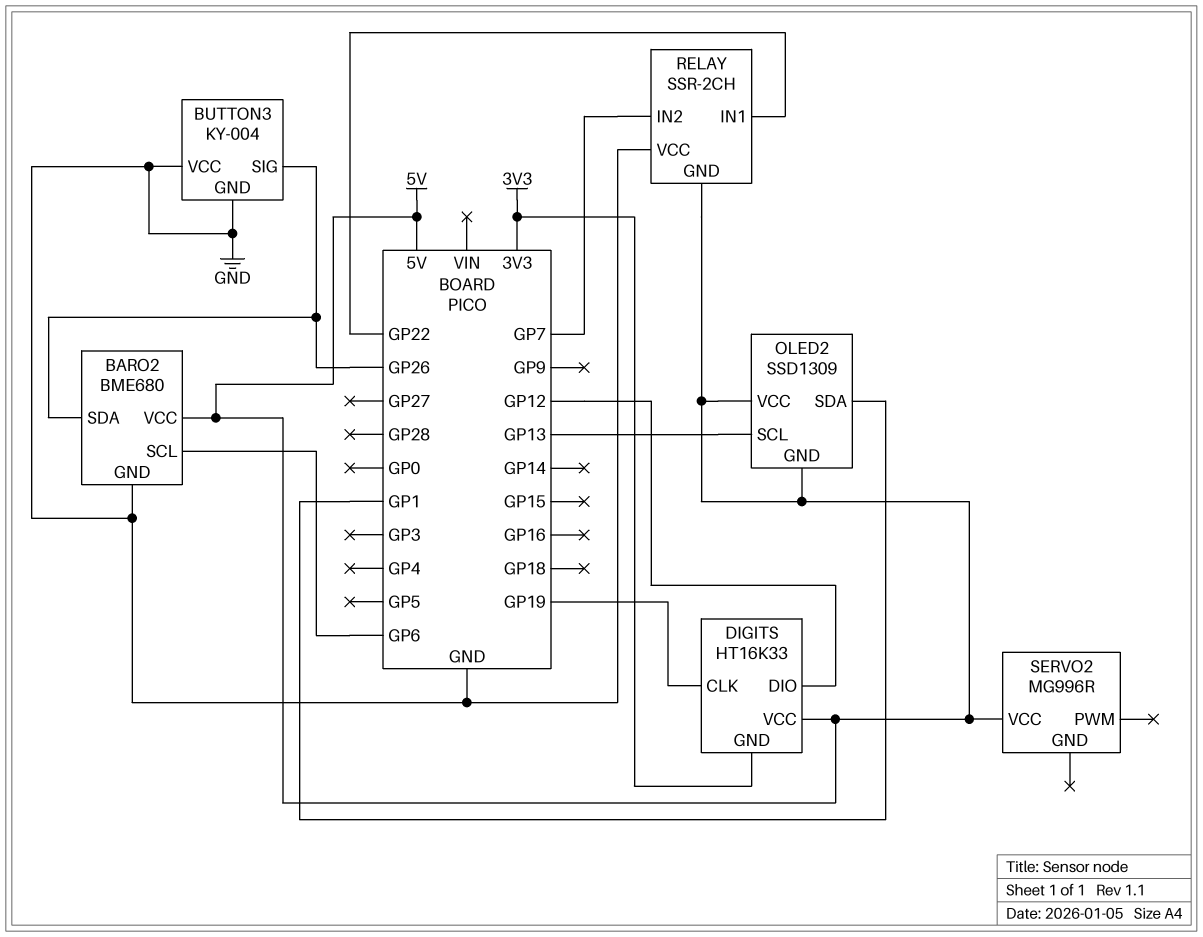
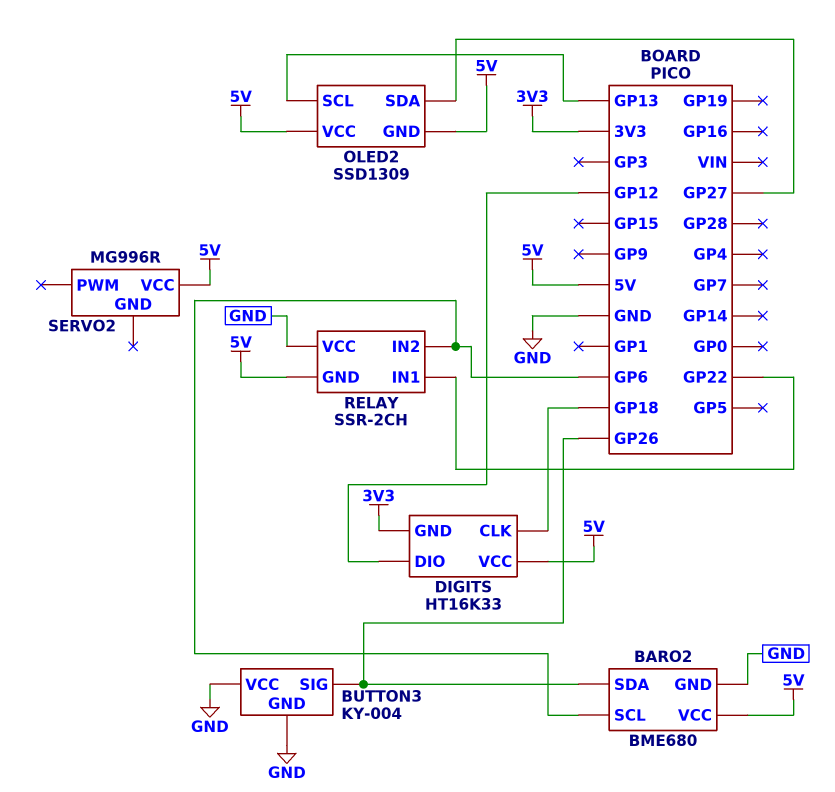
DIGITS pin CLK: GP19 -> GP18
OLED2 pin SDA: GP1 -> GP27
RELAY pin IN2: GP7 -> GP6

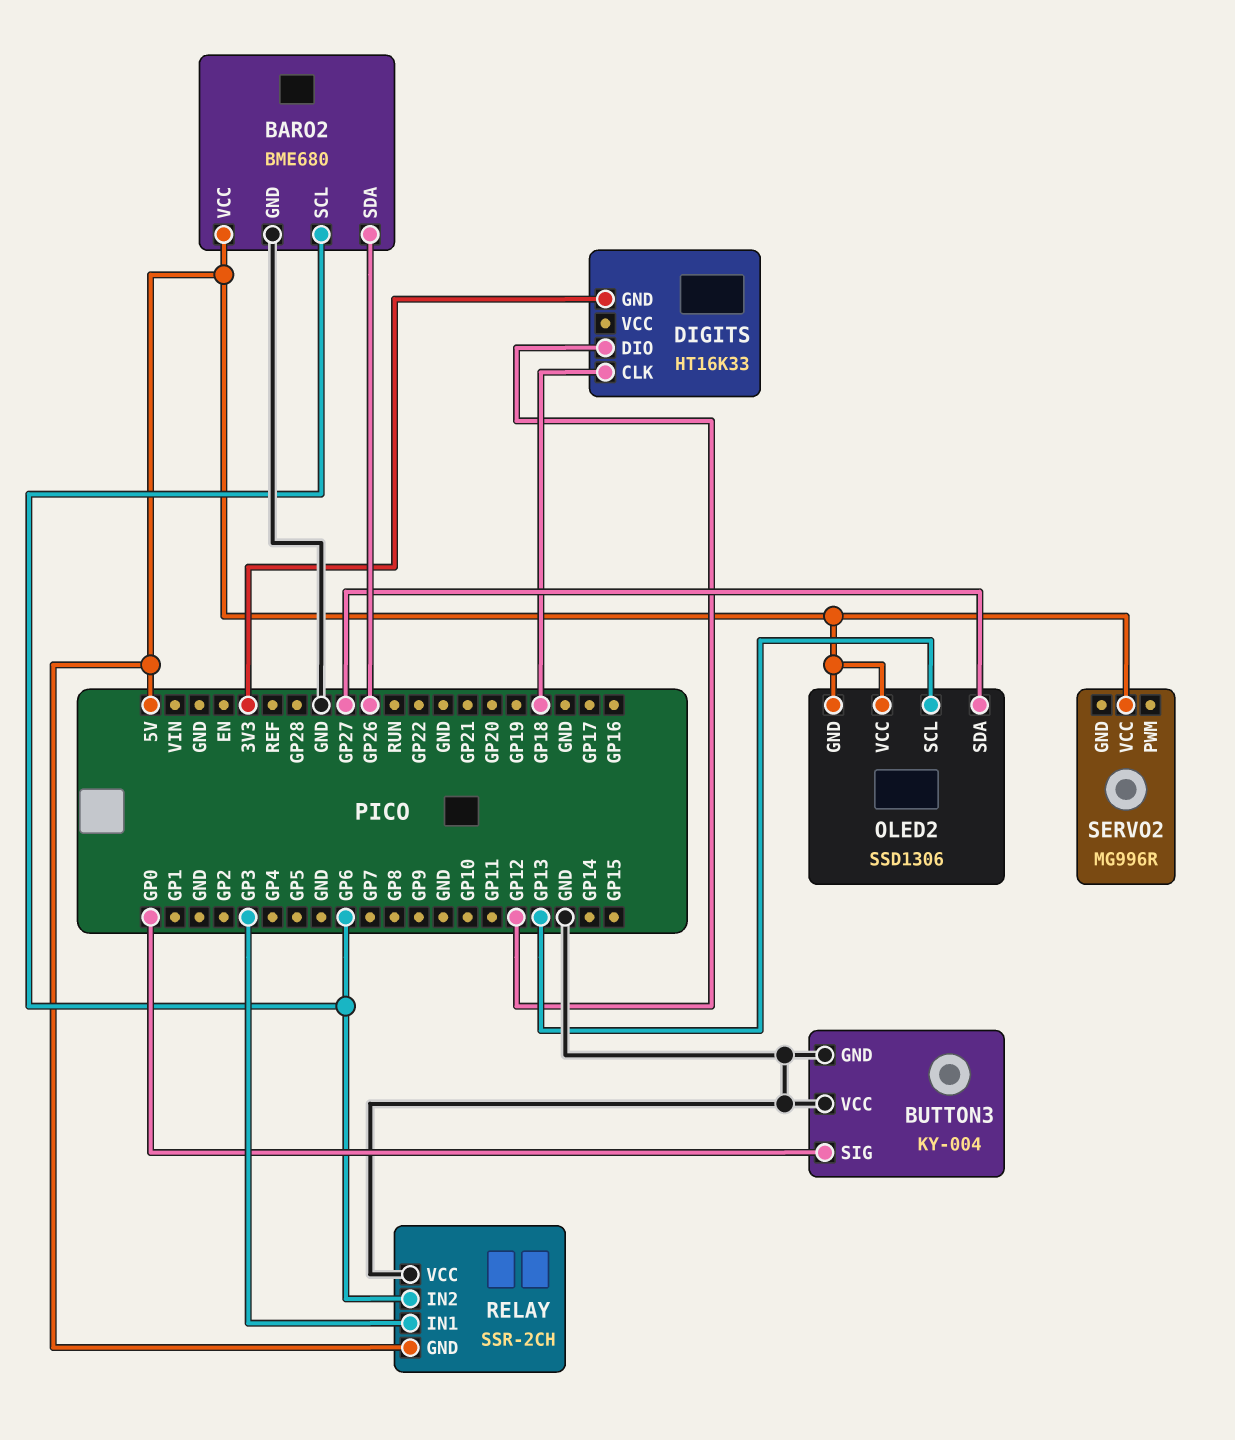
BUTTON3 pin SIG: GP26 -> GP0
DIGITS pin VCC: 5V -> none
OLED2: SSD1309 -> SSD1306
RELAY pin IN1: GP22 -> GP3

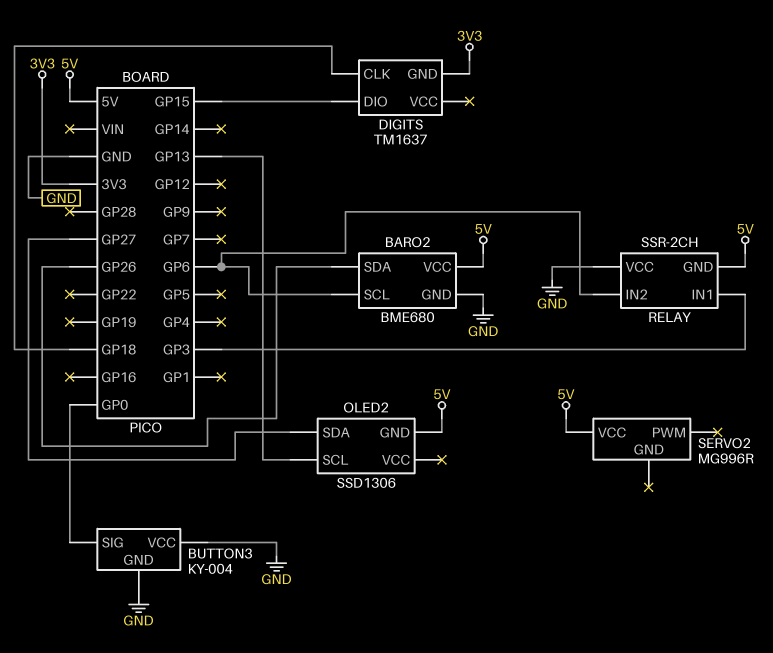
DIGITS: HT16K33 -> TM1637
DIGITS pin DIO: GP12 -> GP15
OLED2 pin VCC: 5V -> none

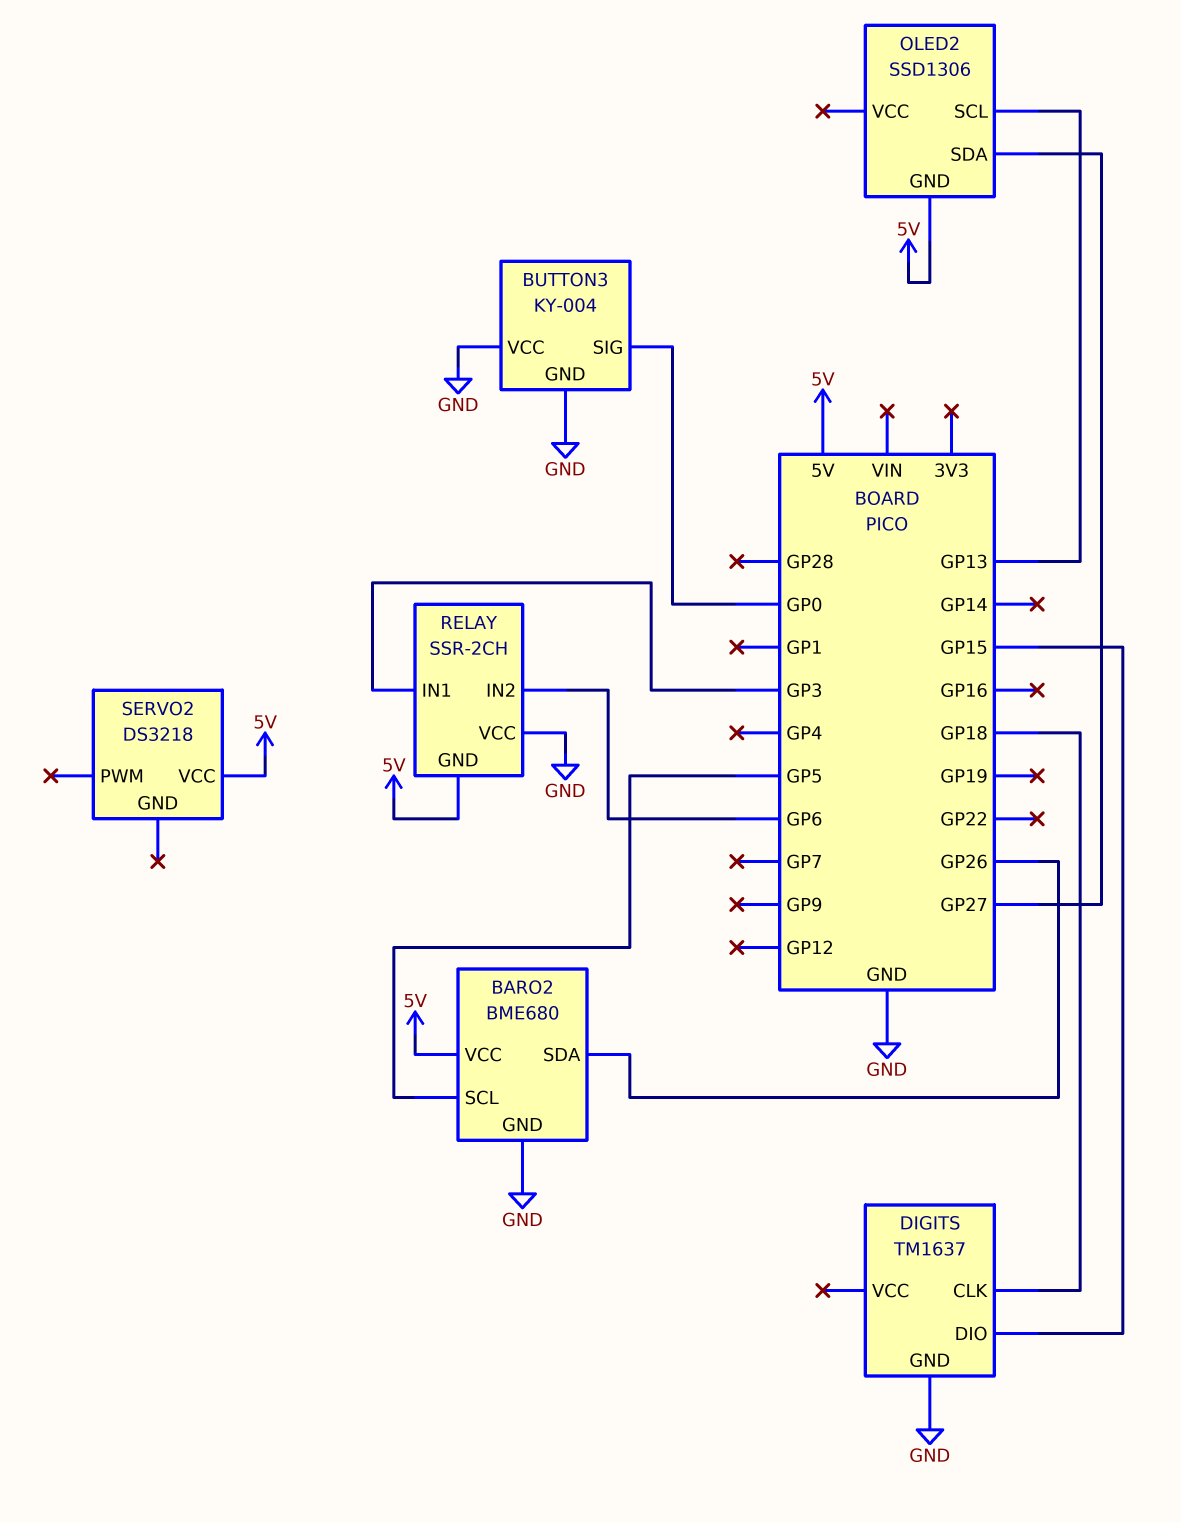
BARO2 pin SCL: GP6 -> GP5
DIGITS pin GND: 3V3 -> GND
SERVO2: MG996R -> DS3218

